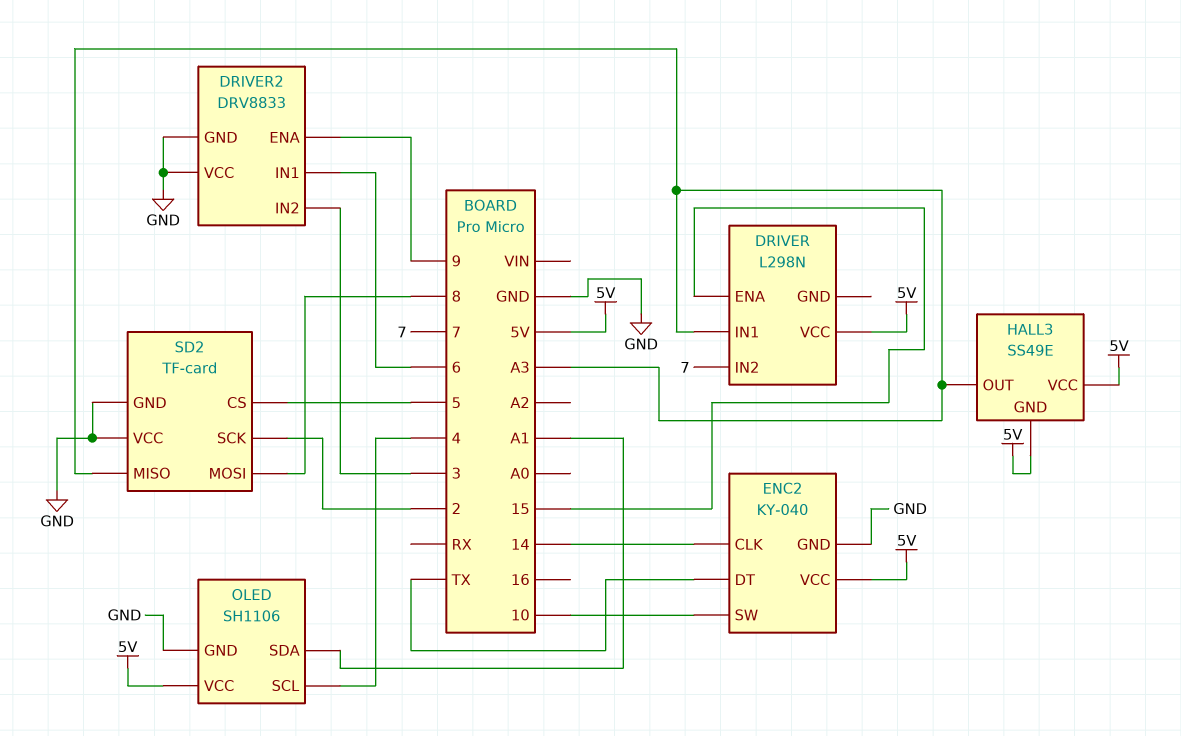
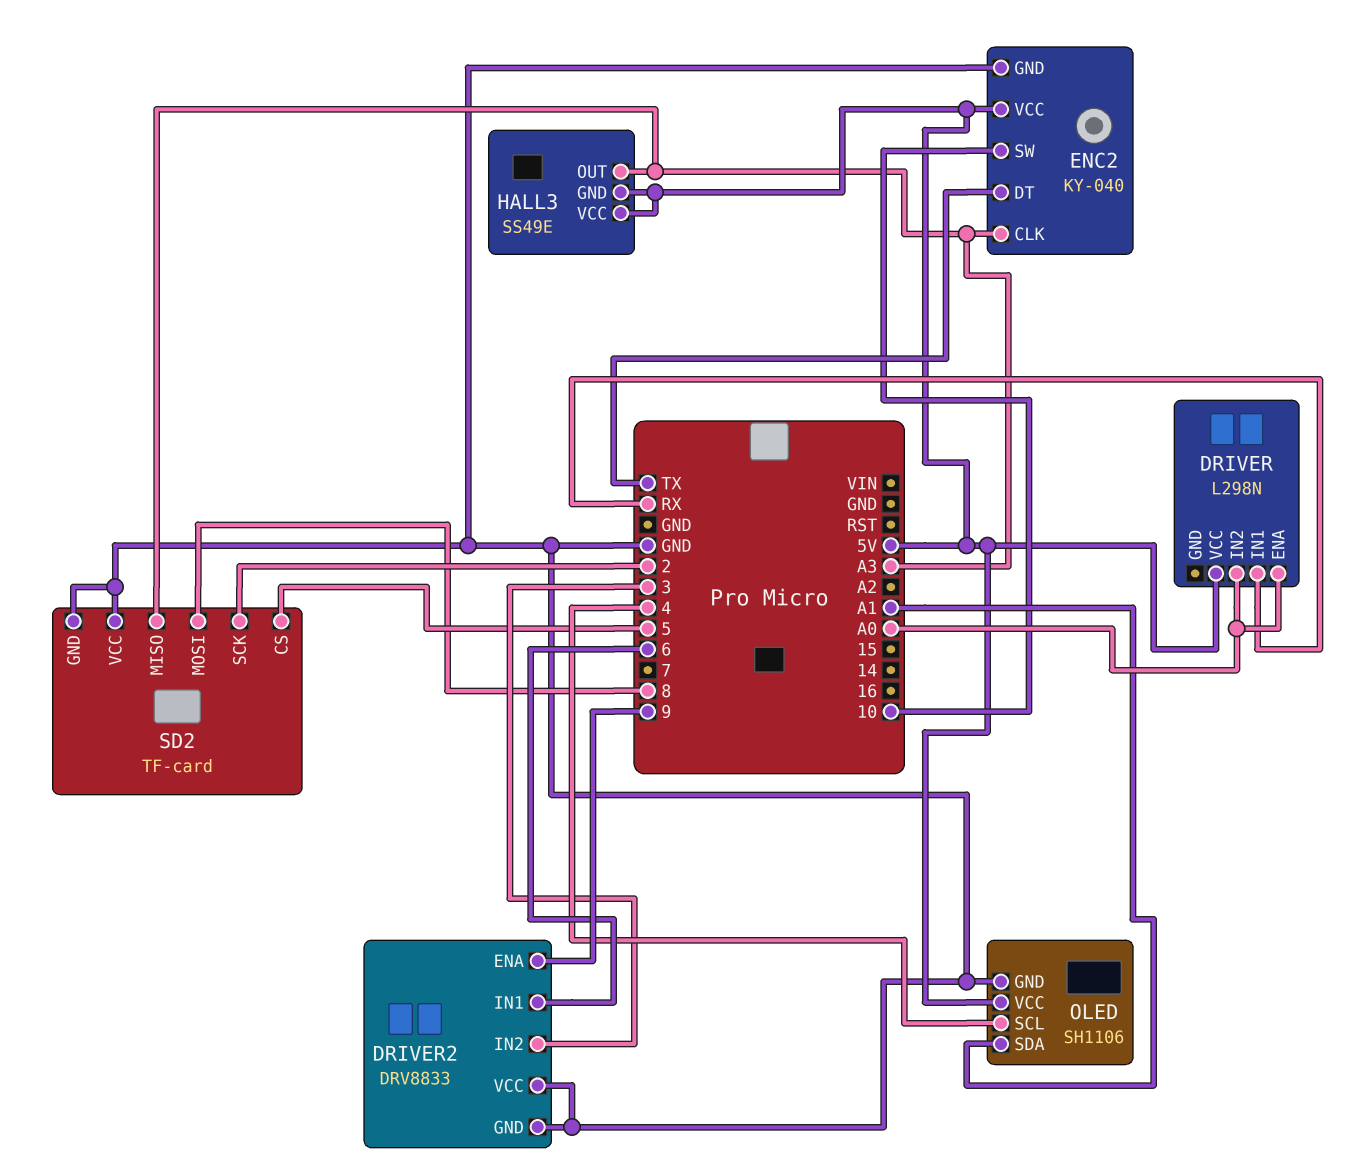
DRIVER pin ENA: 15 -> A0
DRIVER pin IN1: A3 -> RX
DRIVER pin IN2: 7 -> A0
ENC2 pin CLK: 14 -> A3

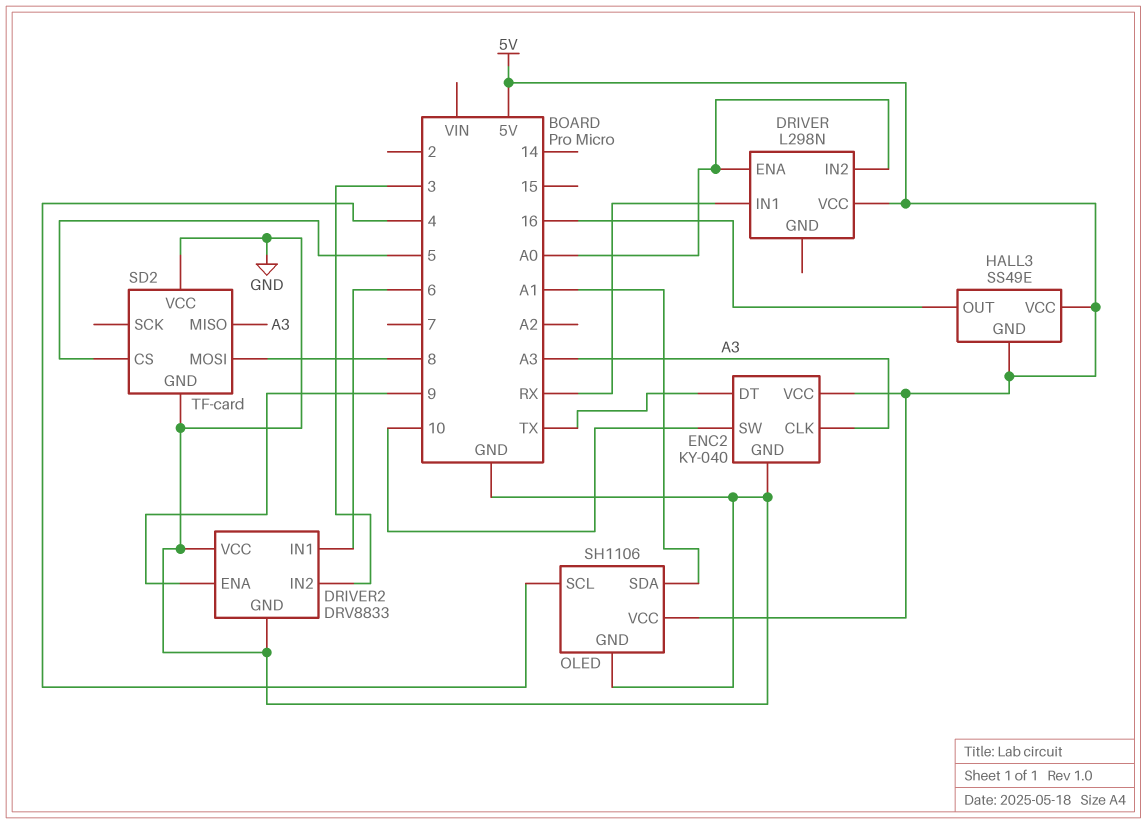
HALL3 pin OUT: A3 -> 16
SD2 pin SCK: 2 -> none

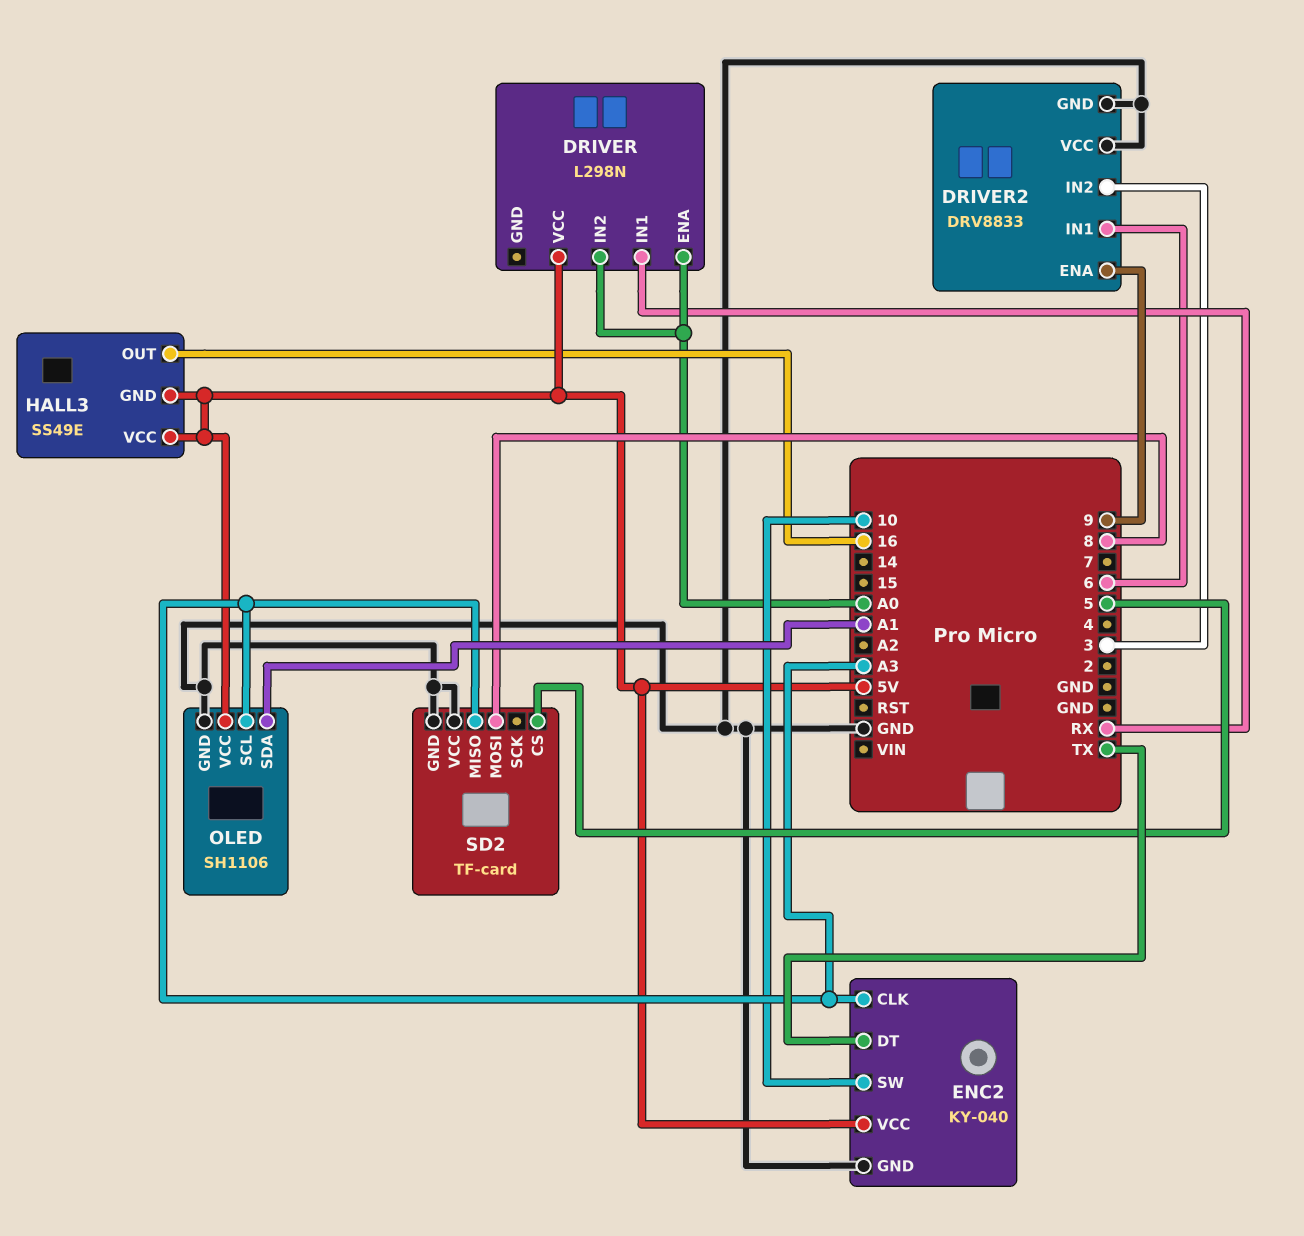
OLED pin SCL: 4 -> A3

